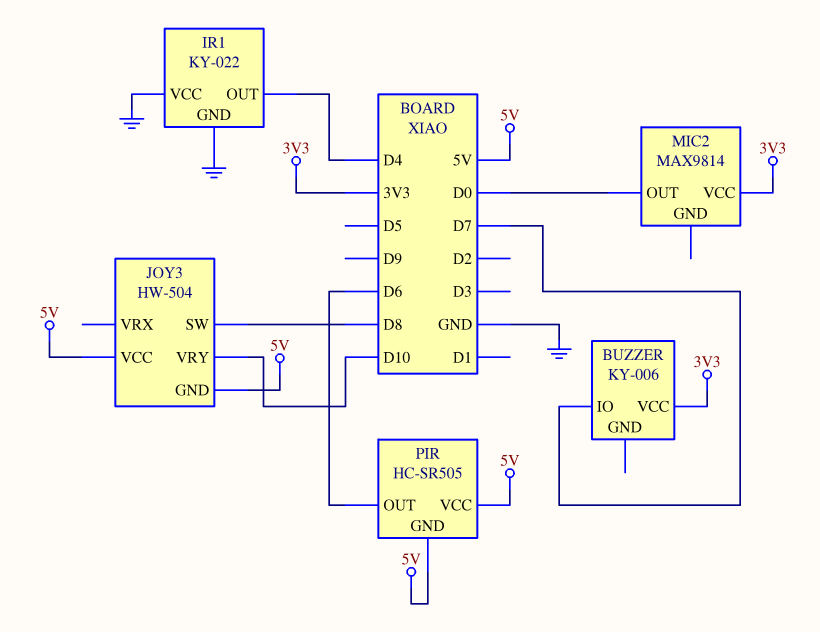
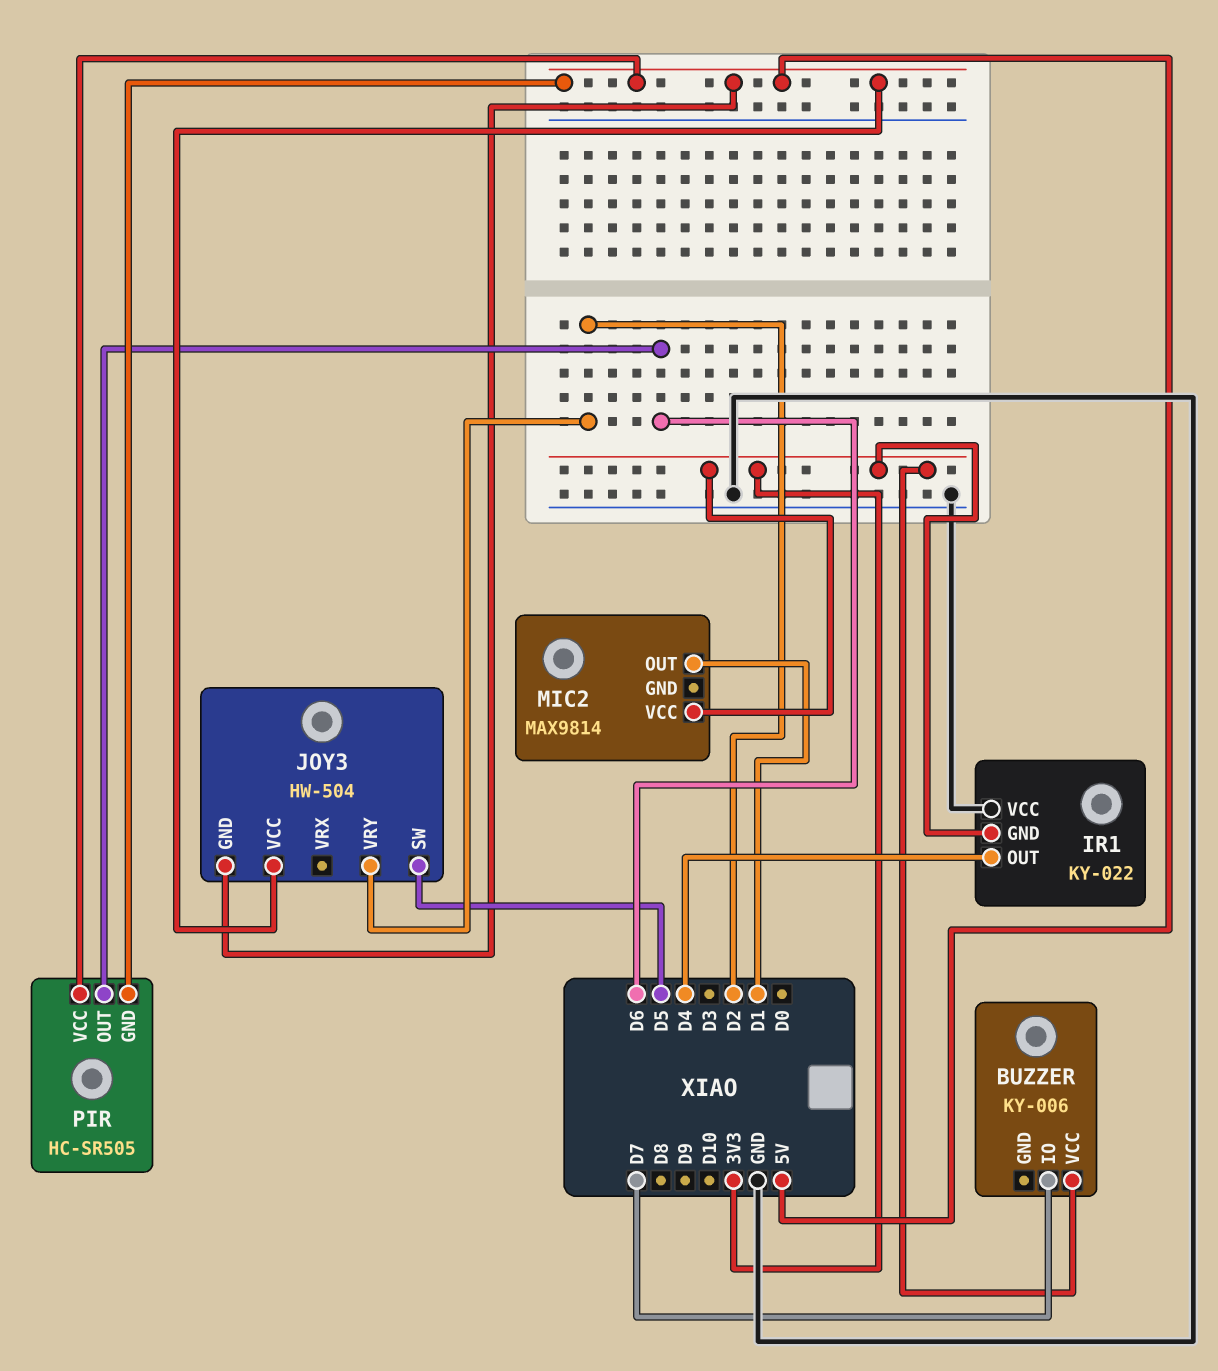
IR1 pin GND: GND -> 3V3
JOY3 pin SW: D8 -> D5
JOY3 pin VRY: D10 -> D2
MIC2 pin OUT: D0 -> D1

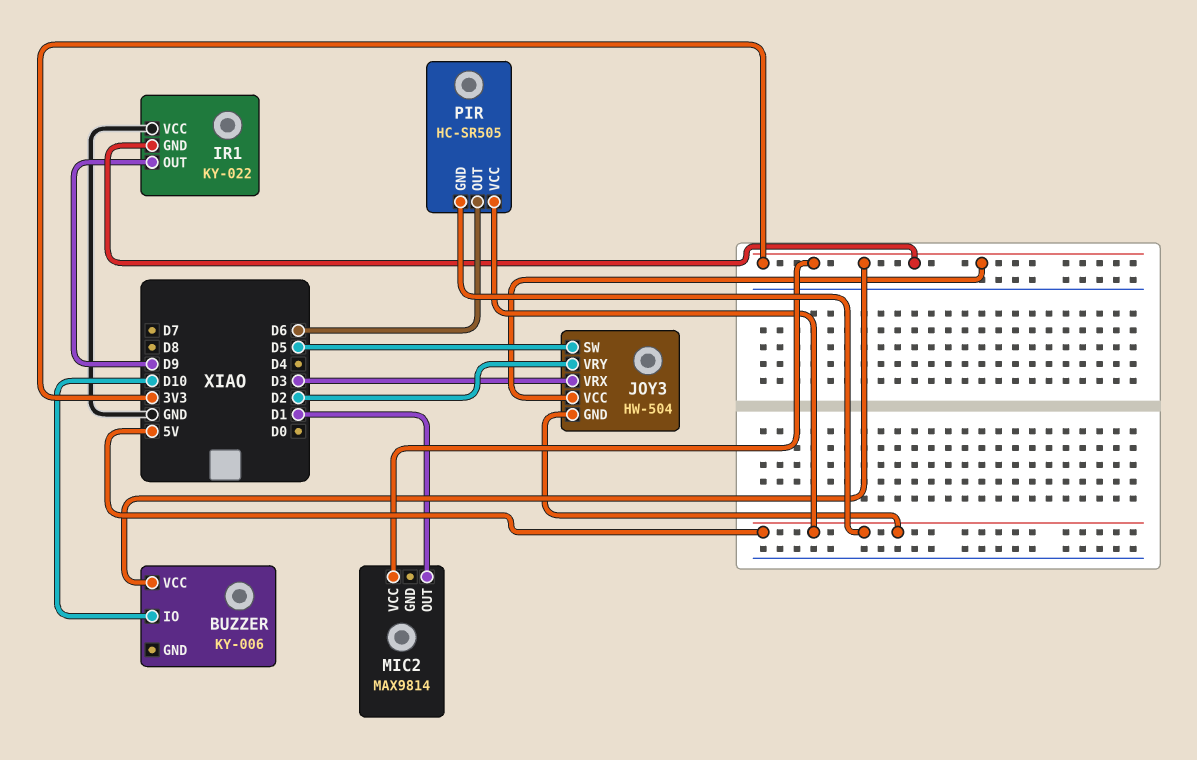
BUZZER pin IO: D7 -> D10
IR1 pin OUT: D4 -> D9
JOY3 pin VCC: 5V -> 3V3
JOY3 pin VRX: none -> D3

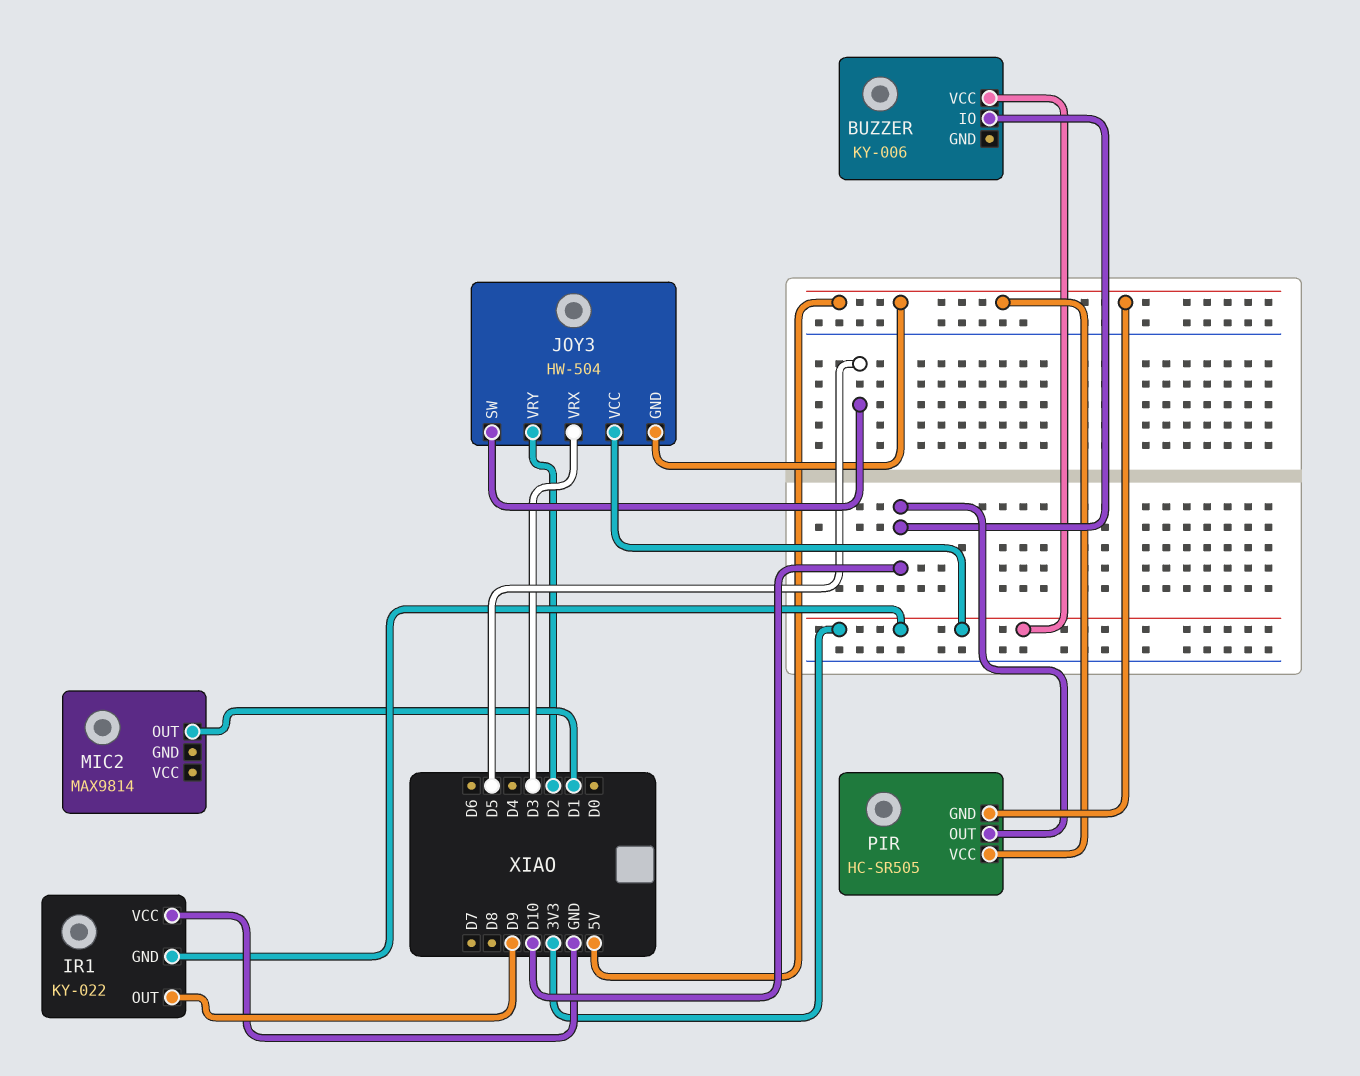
MIC2 pin VCC: 3V3 -> none
PIR pin OUT: D6 -> D10

